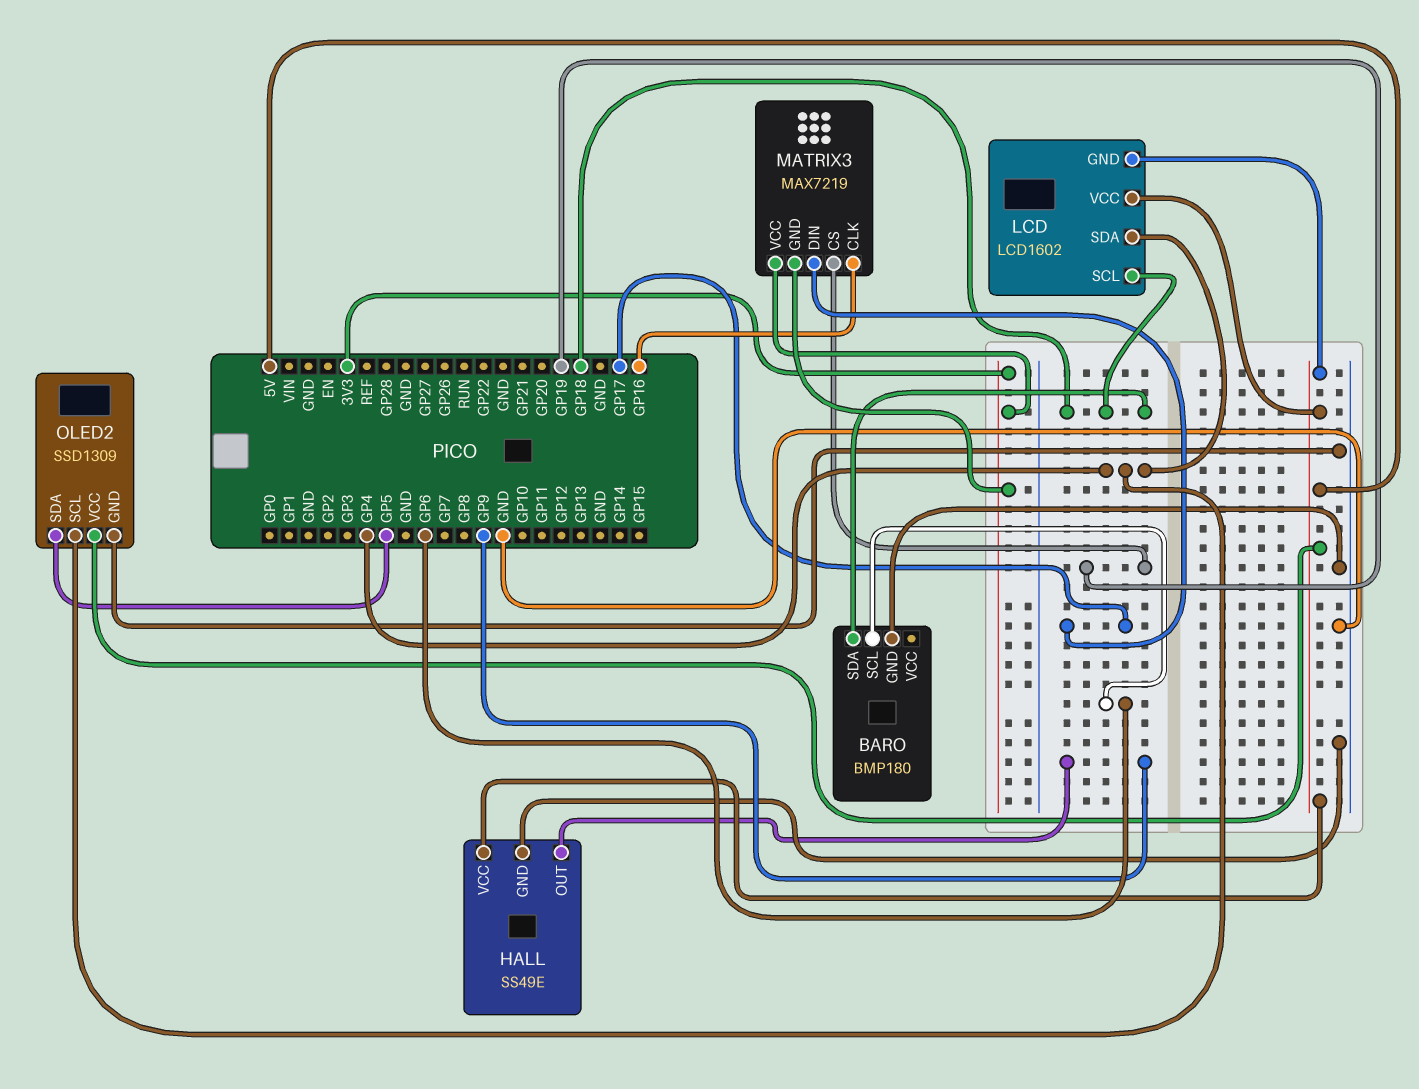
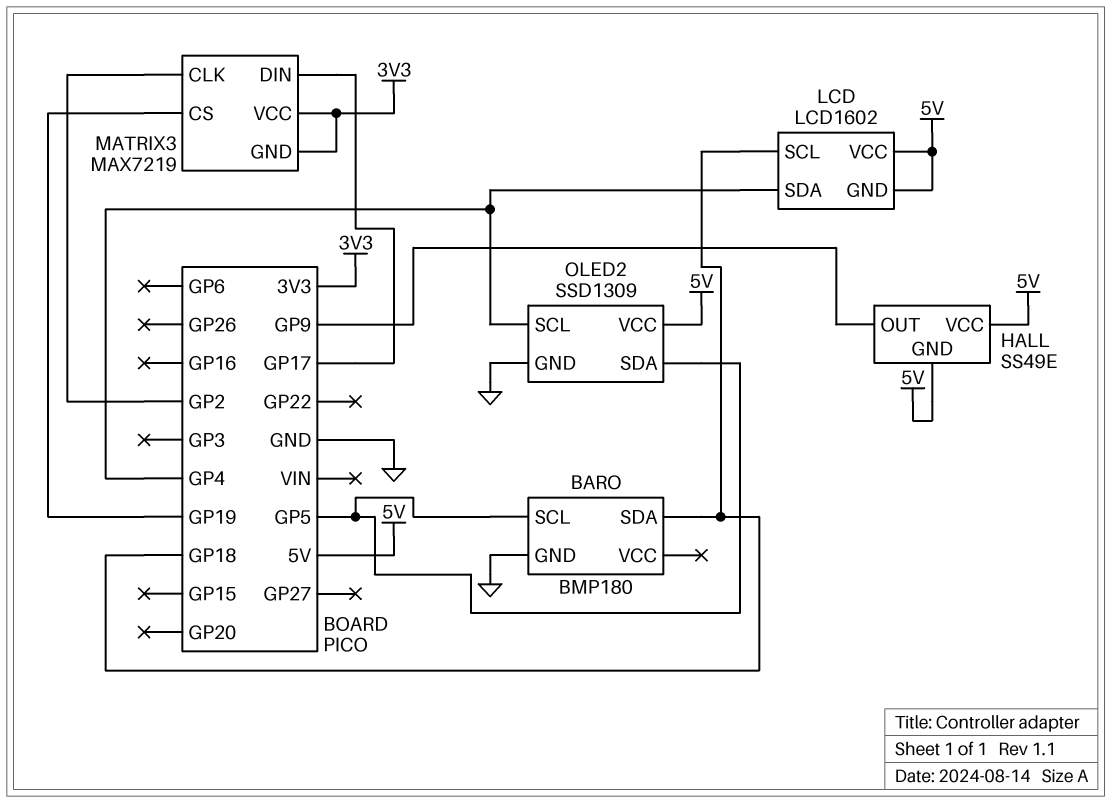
BARO pin SCL: GP6 -> GP5
HALL pin GND: GND -> 5V
MATRIX3 pin CLK: GP16 -> GP2

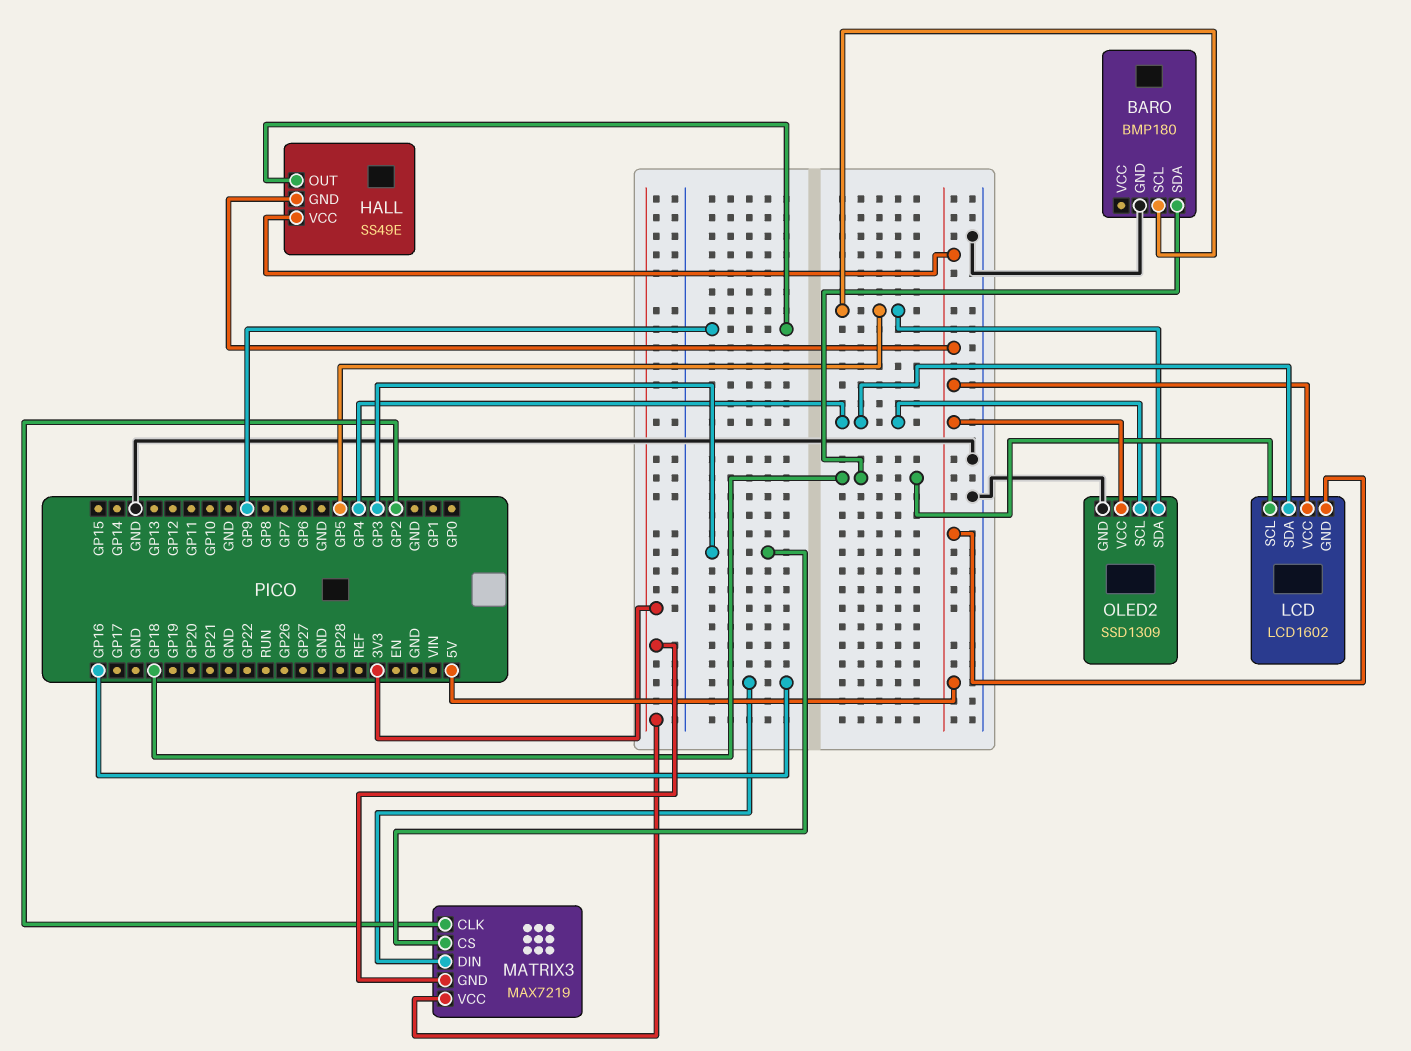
MATRIX3 pin CS: GP19 -> GP3
MATRIX3 pin DIN: GP17 -> GP16

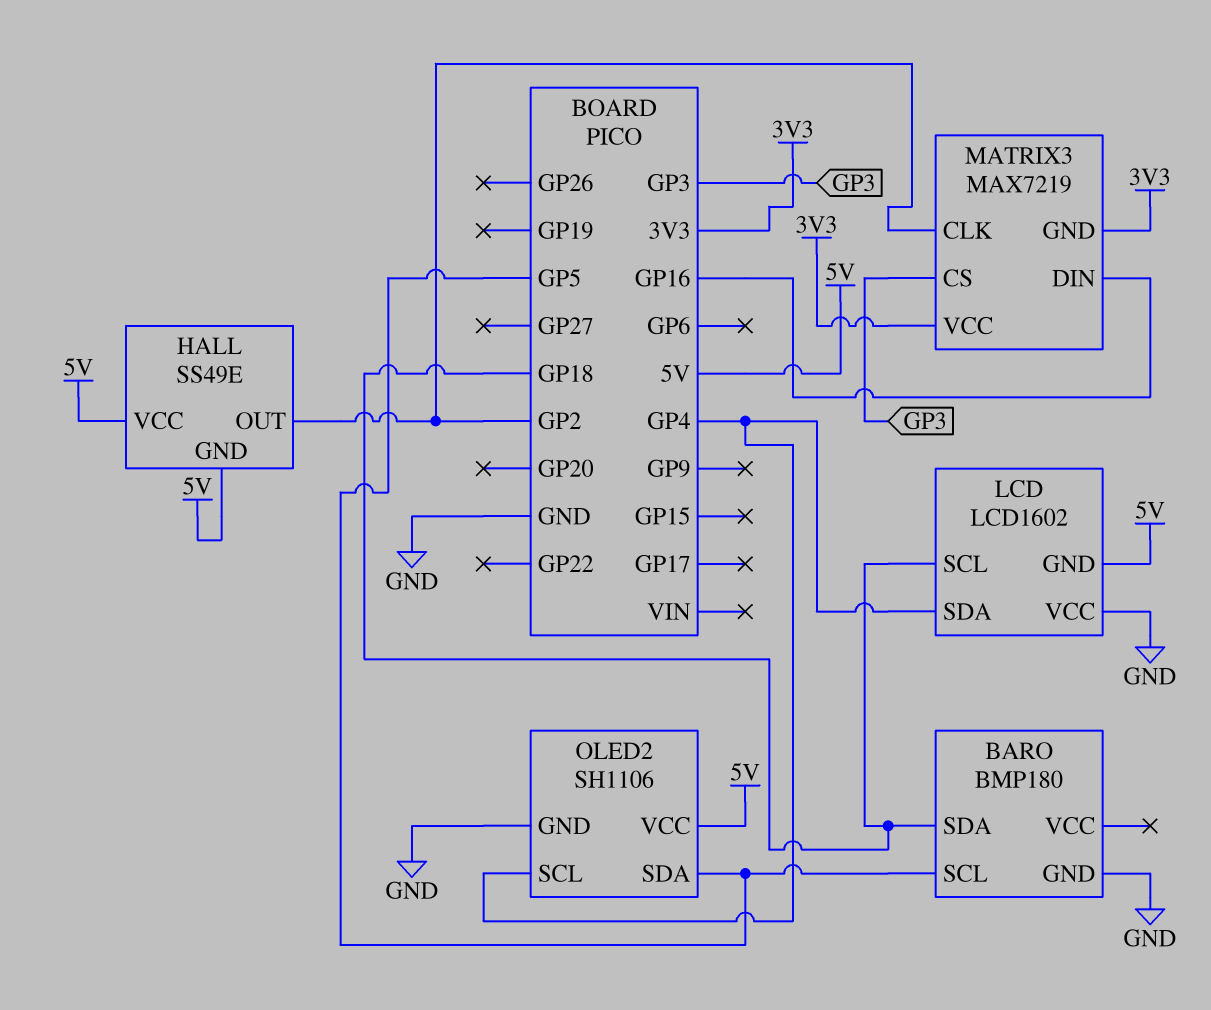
HALL pin OUT: GP9 -> GP2
LCD pin VCC: 5V -> GND
OLED2: SSD1309 -> SH1106

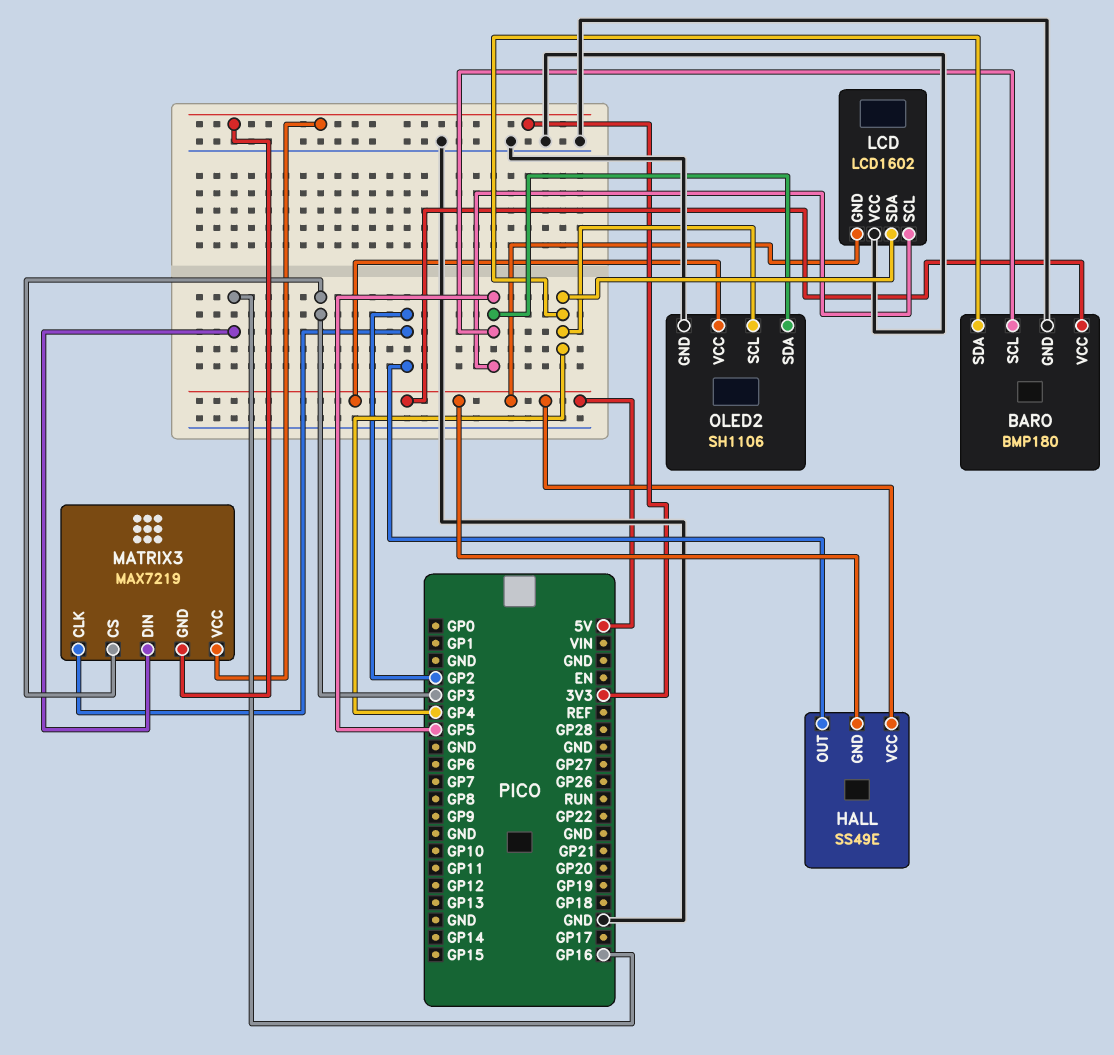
BARO pin SDA: GP18 -> GP4
BARO pin VCC: none -> 5V
LCD pin SCL: GP18 -> GP5

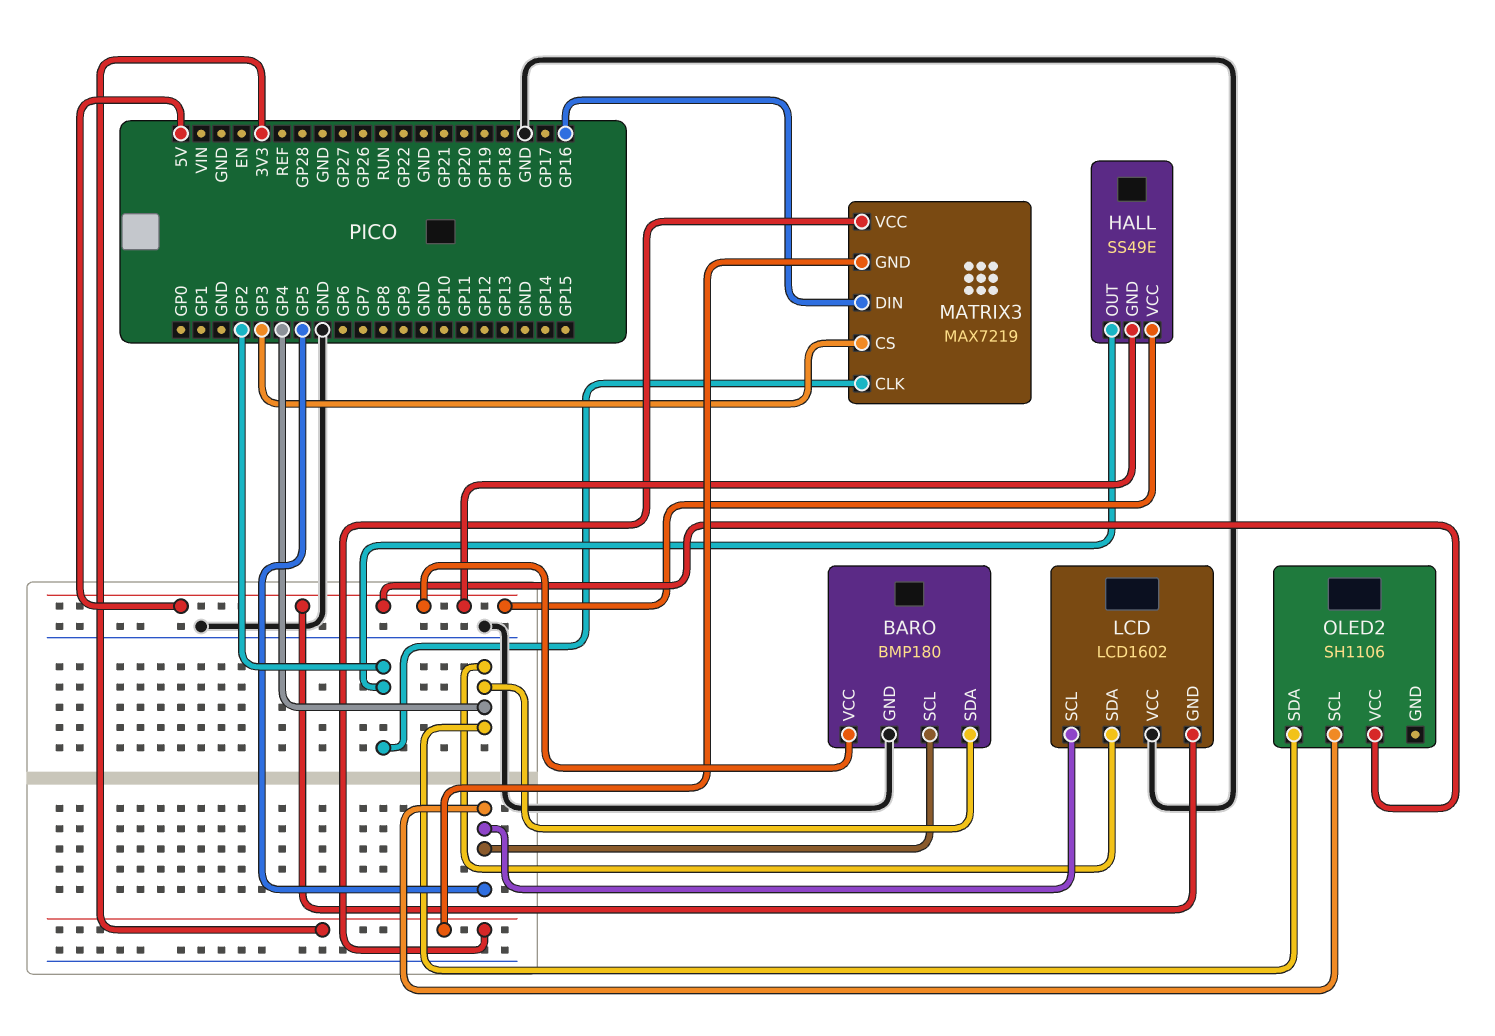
OLED2 pin GND: GND -> none
OLED2 pin SCL: GP4 -> GP5
OLED2 pin SDA: GP5 -> GP4

